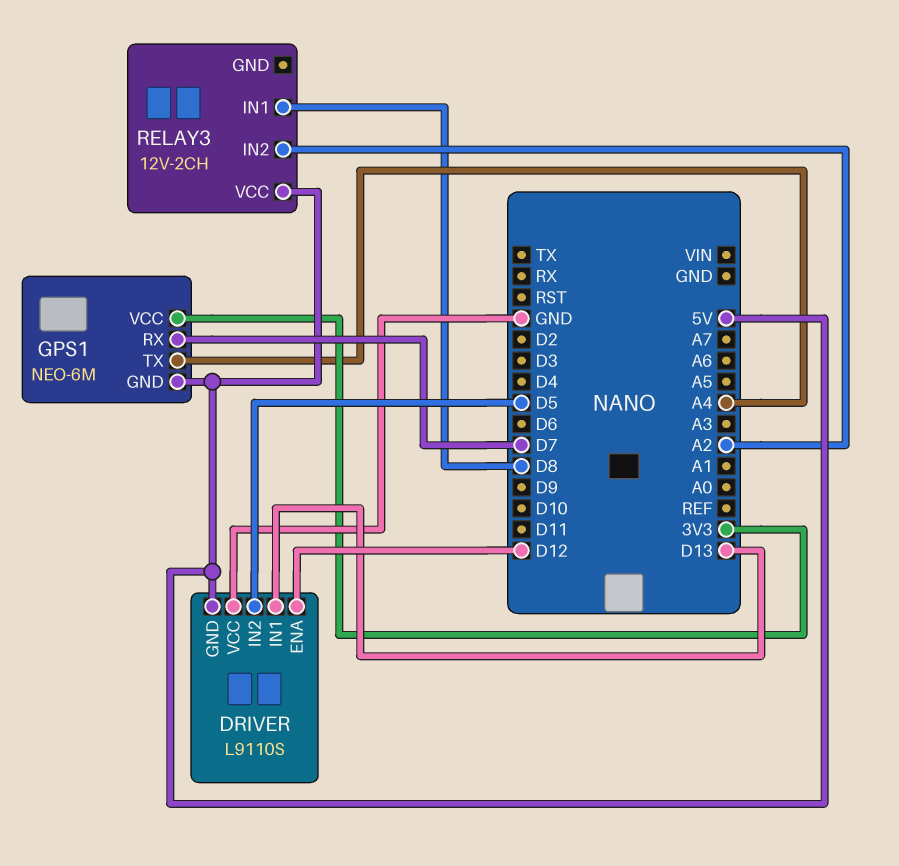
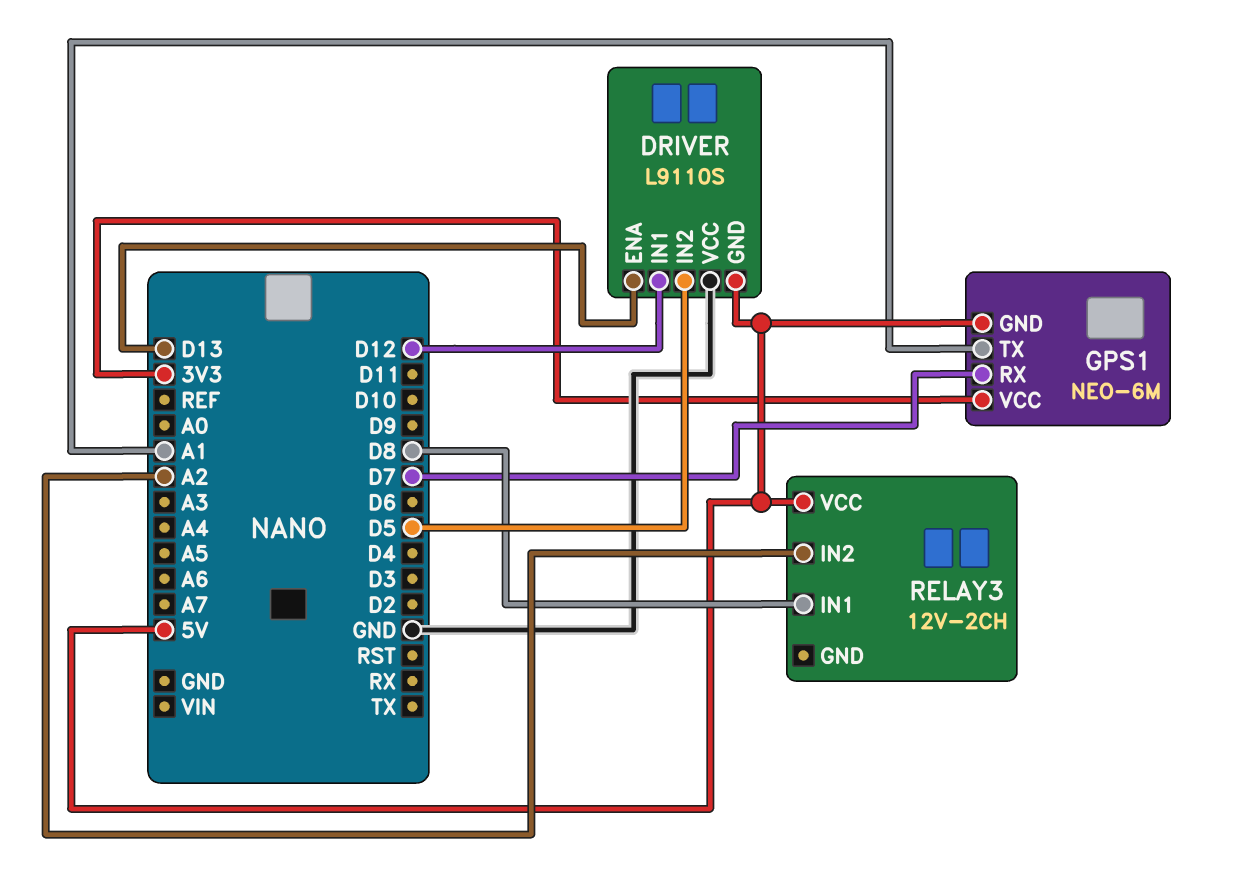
DRIVER pin ENA: D12 -> D13
DRIVER pin IN1: D13 -> D12
GPS1 pin TX: A4 -> A1

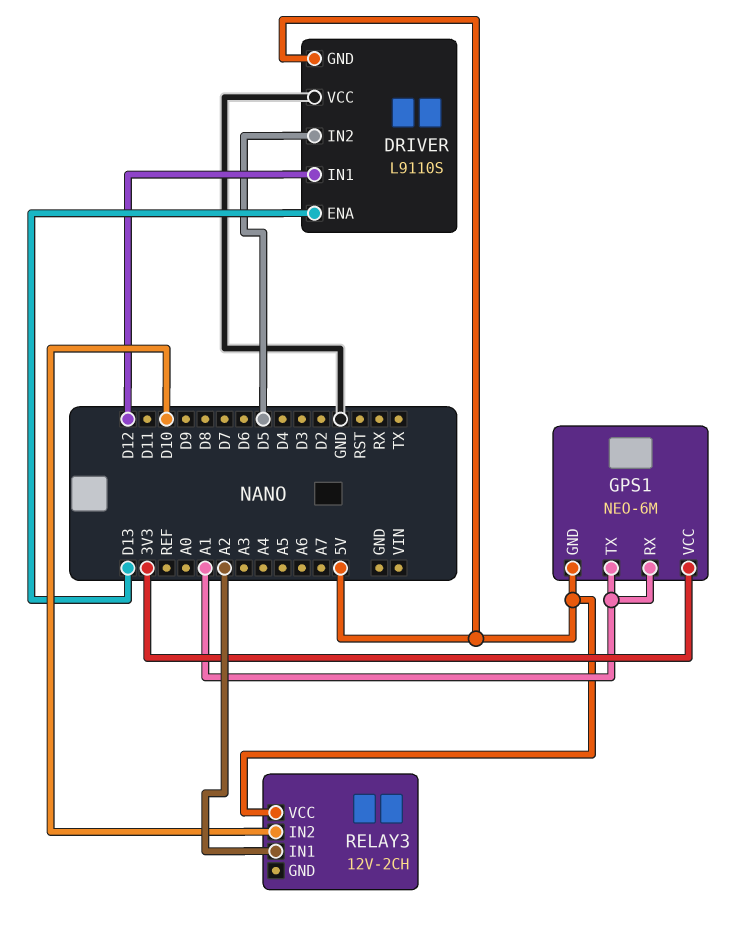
GPS1 pin RX: D7 -> A1
RELAY3 pin IN1: D8 -> A2
RELAY3 pin IN2: A2 -> D10

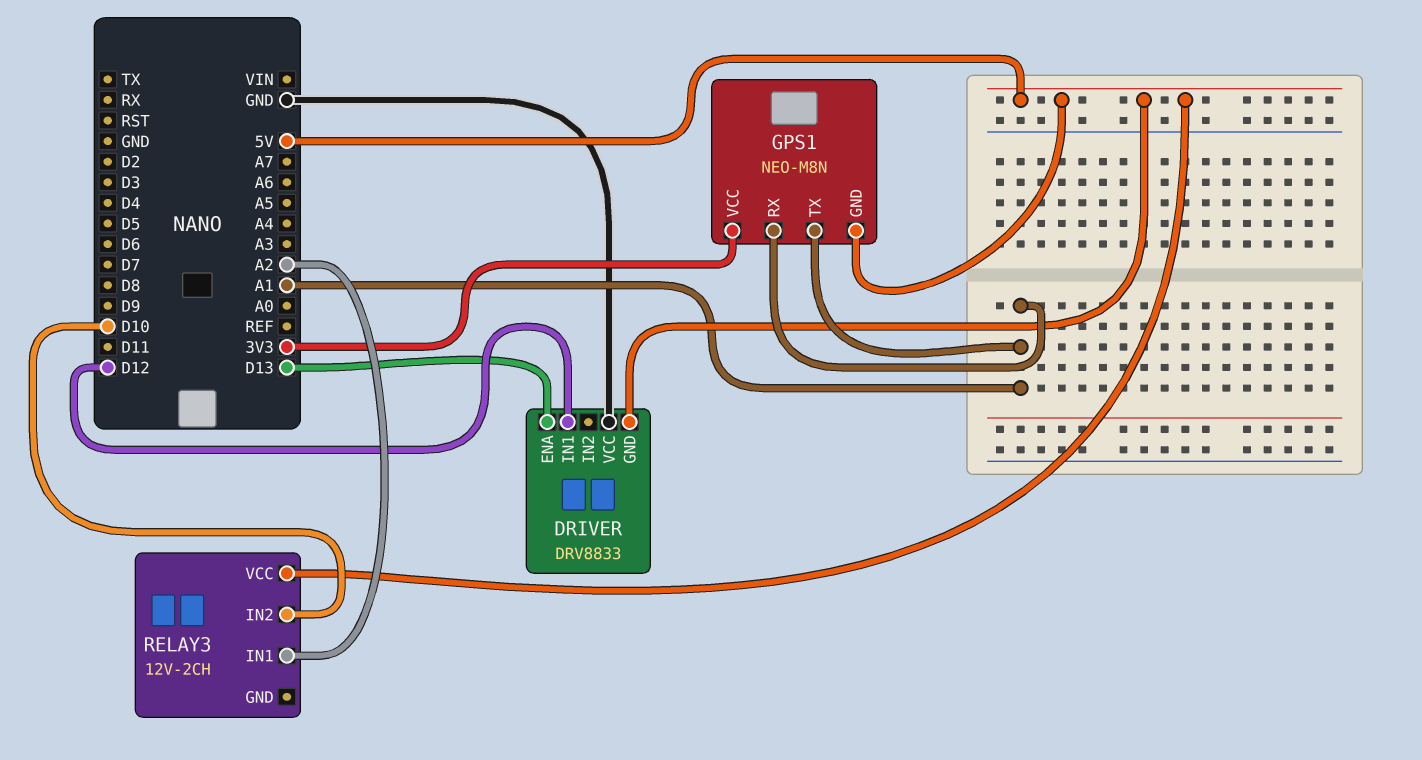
DRIVER: L9110S -> DRV8833
DRIVER pin IN2: D5 -> none
GPS1: NEO-6M -> NEO-M8N

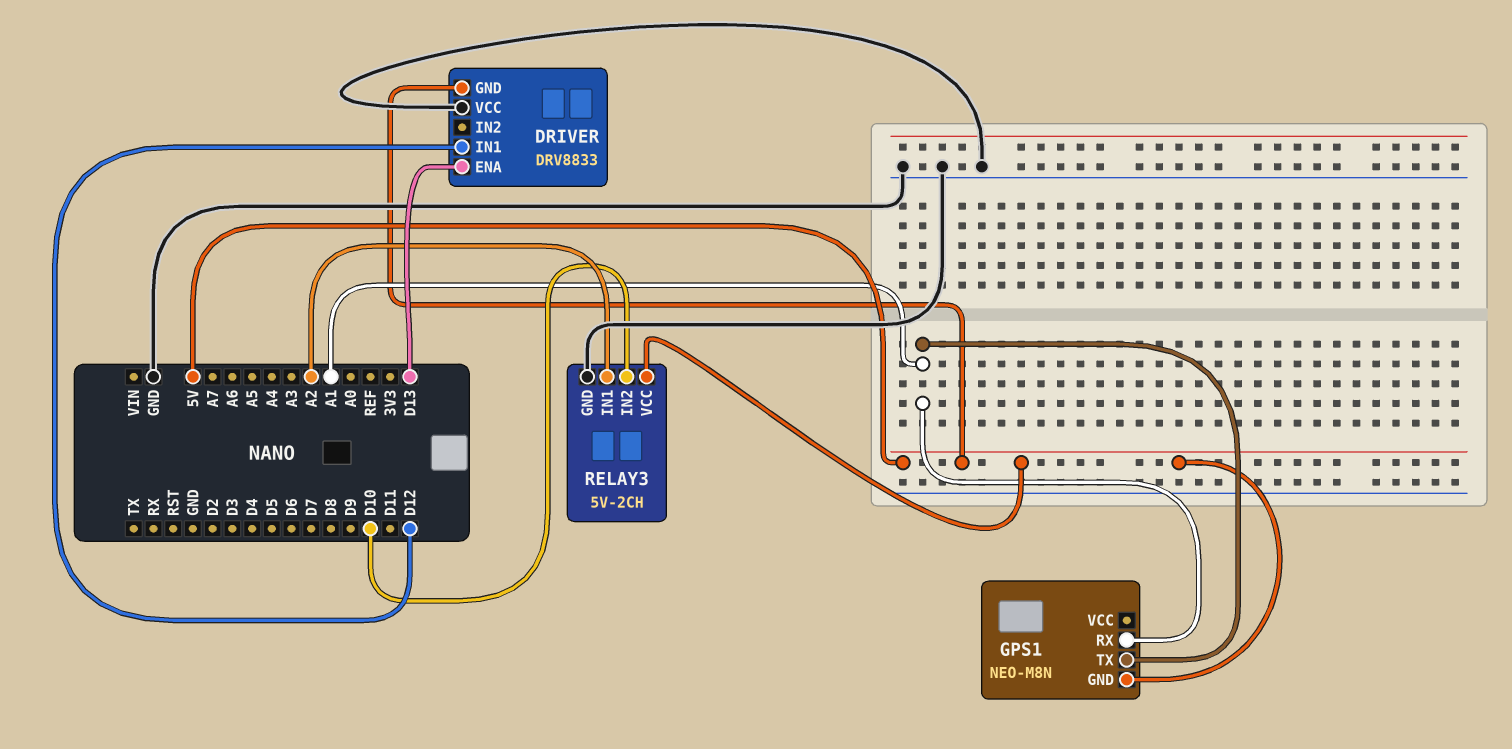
GPS1 pin VCC: 3V3 -> none
RELAY3: 12V-2CH -> 5V-2CH
RELAY3 pin GND: none -> GND

